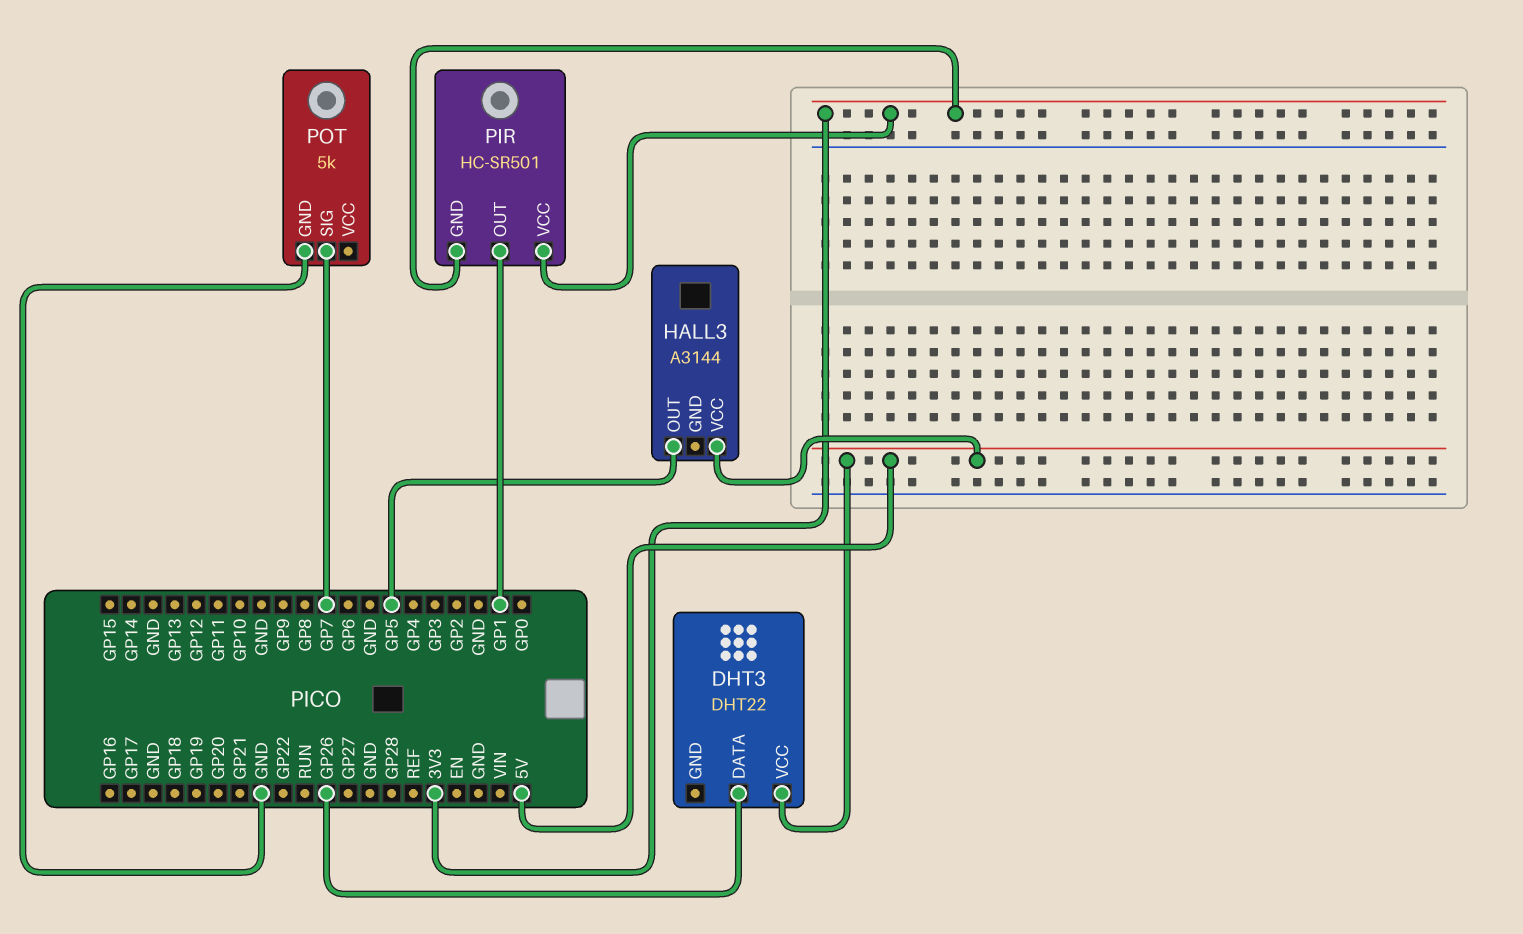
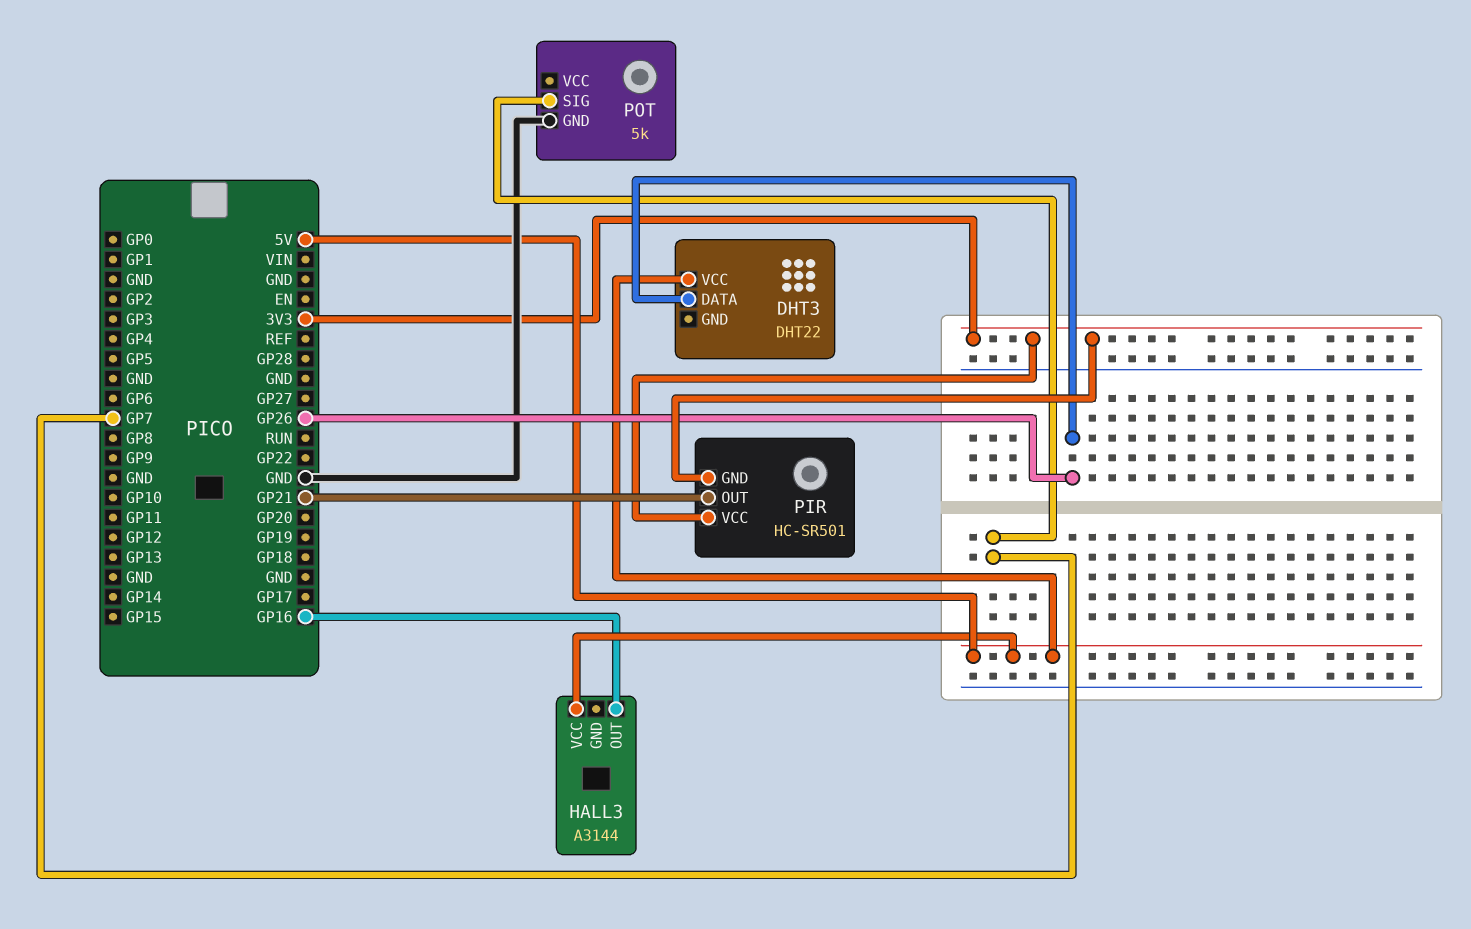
HALL3 pin OUT: GP5 -> GP16
PIR pin OUT: GP1 -> GP21

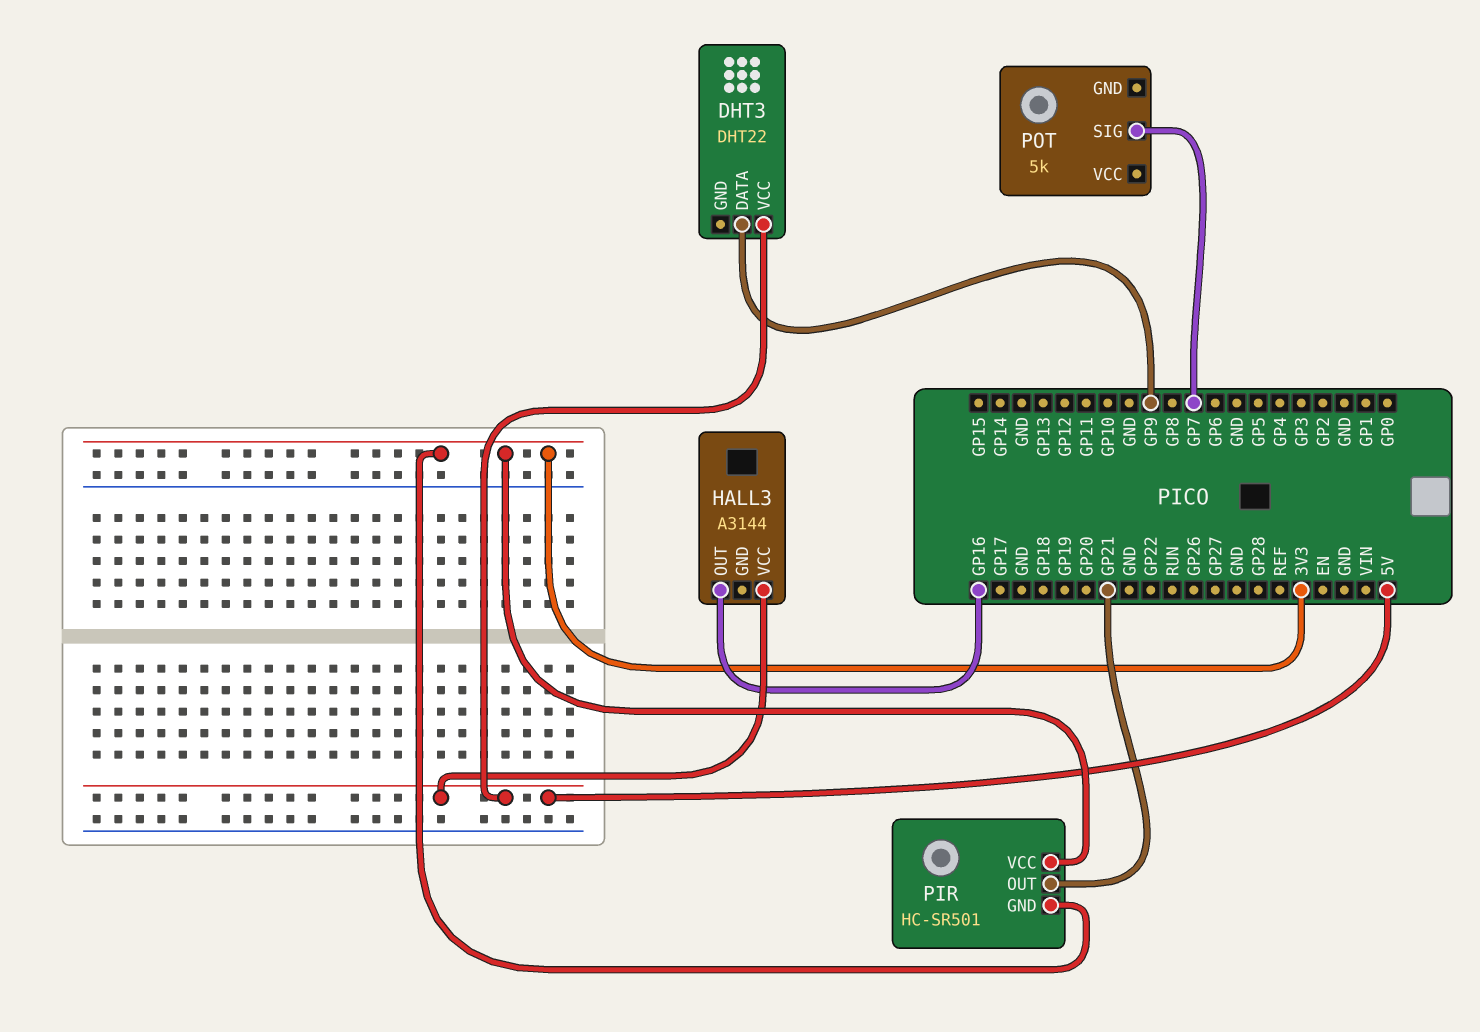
DHT3 pin DATA: GP26 -> GP9
POT pin GND: GND -> none

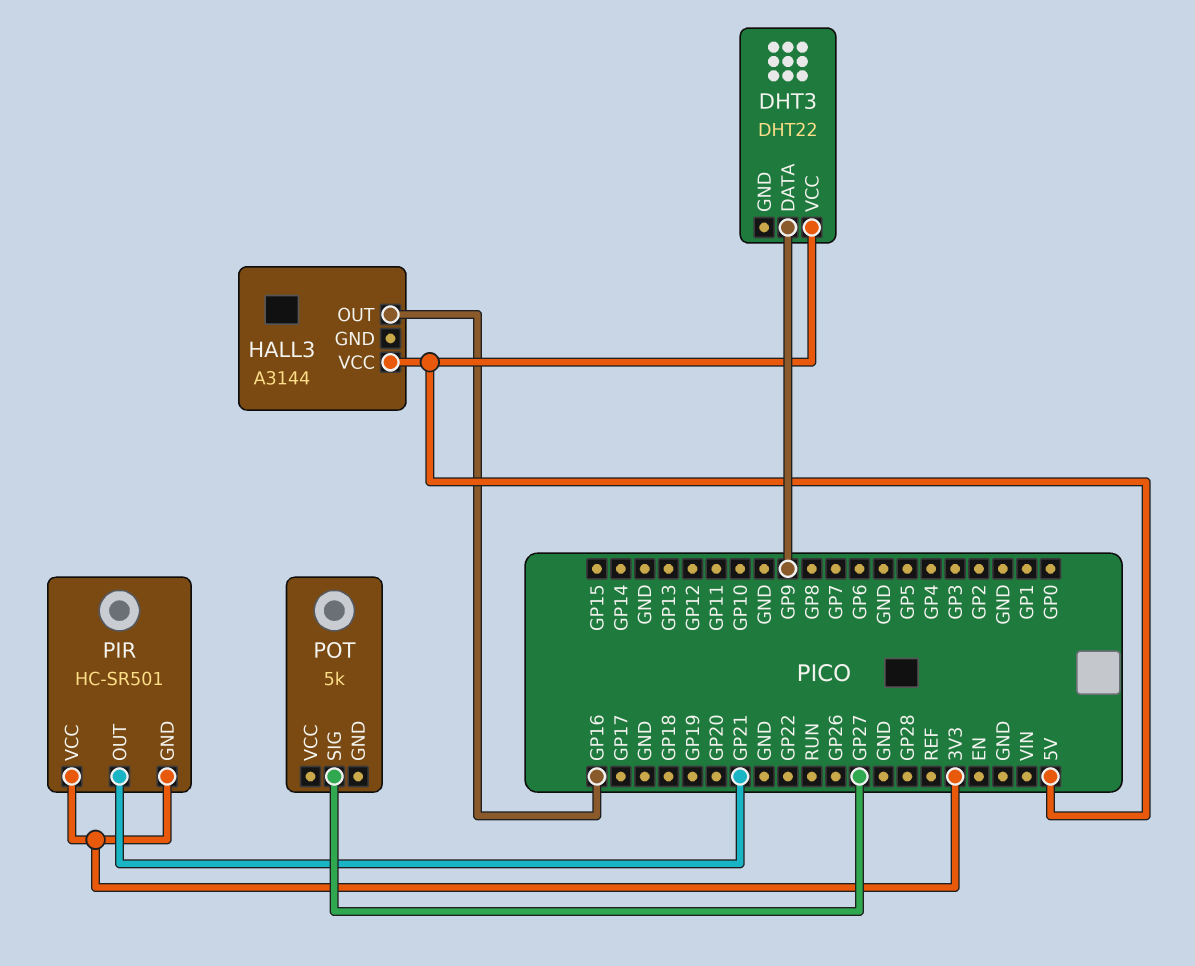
POT pin SIG: GP7 -> GP27

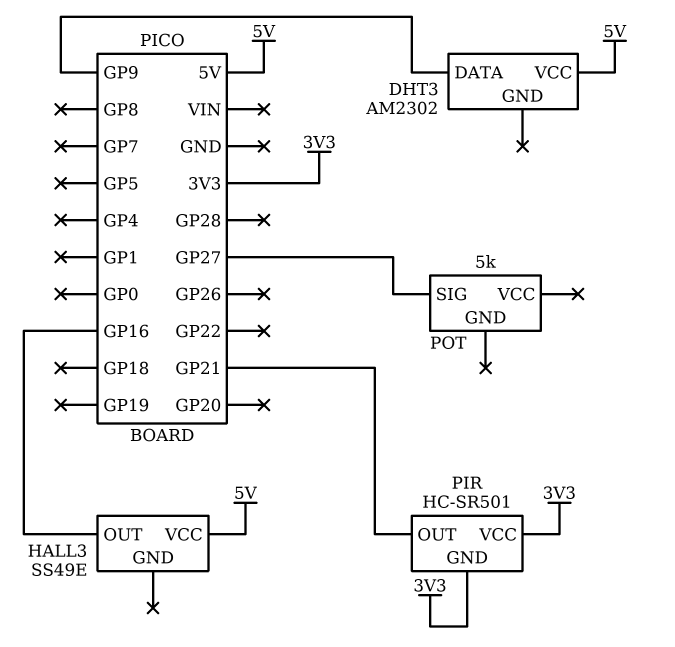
DHT3: DHT22 -> AM2302
HALL3: A3144 -> SS49E

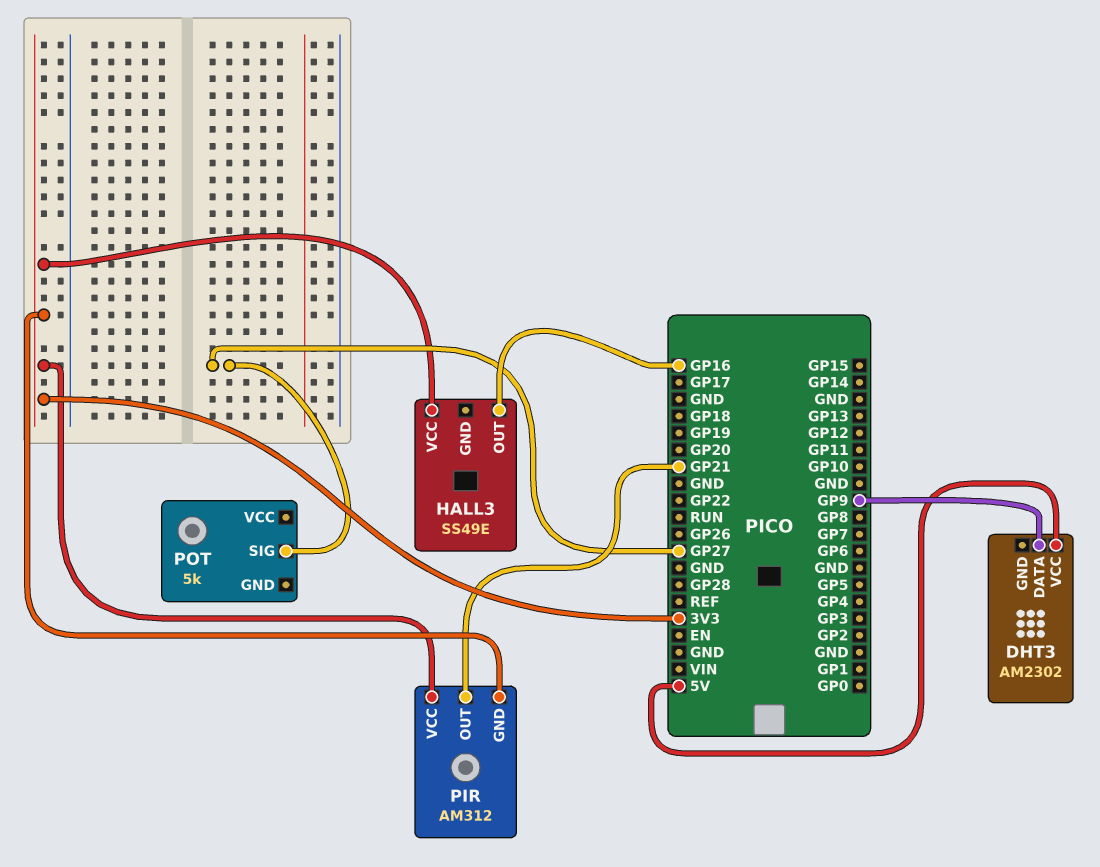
HALL3 pin VCC: 5V -> 3V3
PIR: HC-SR501 -> AM312

